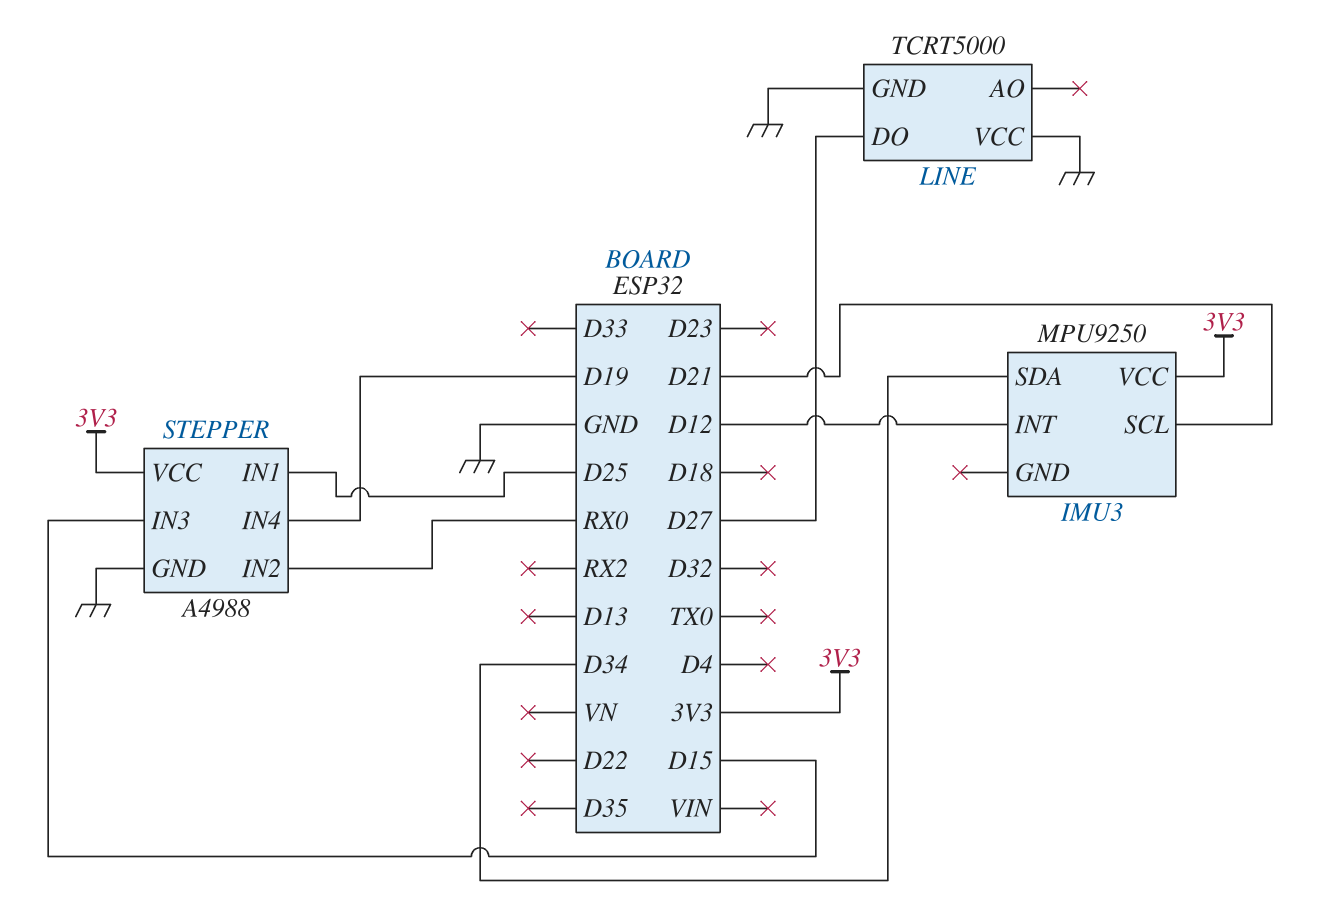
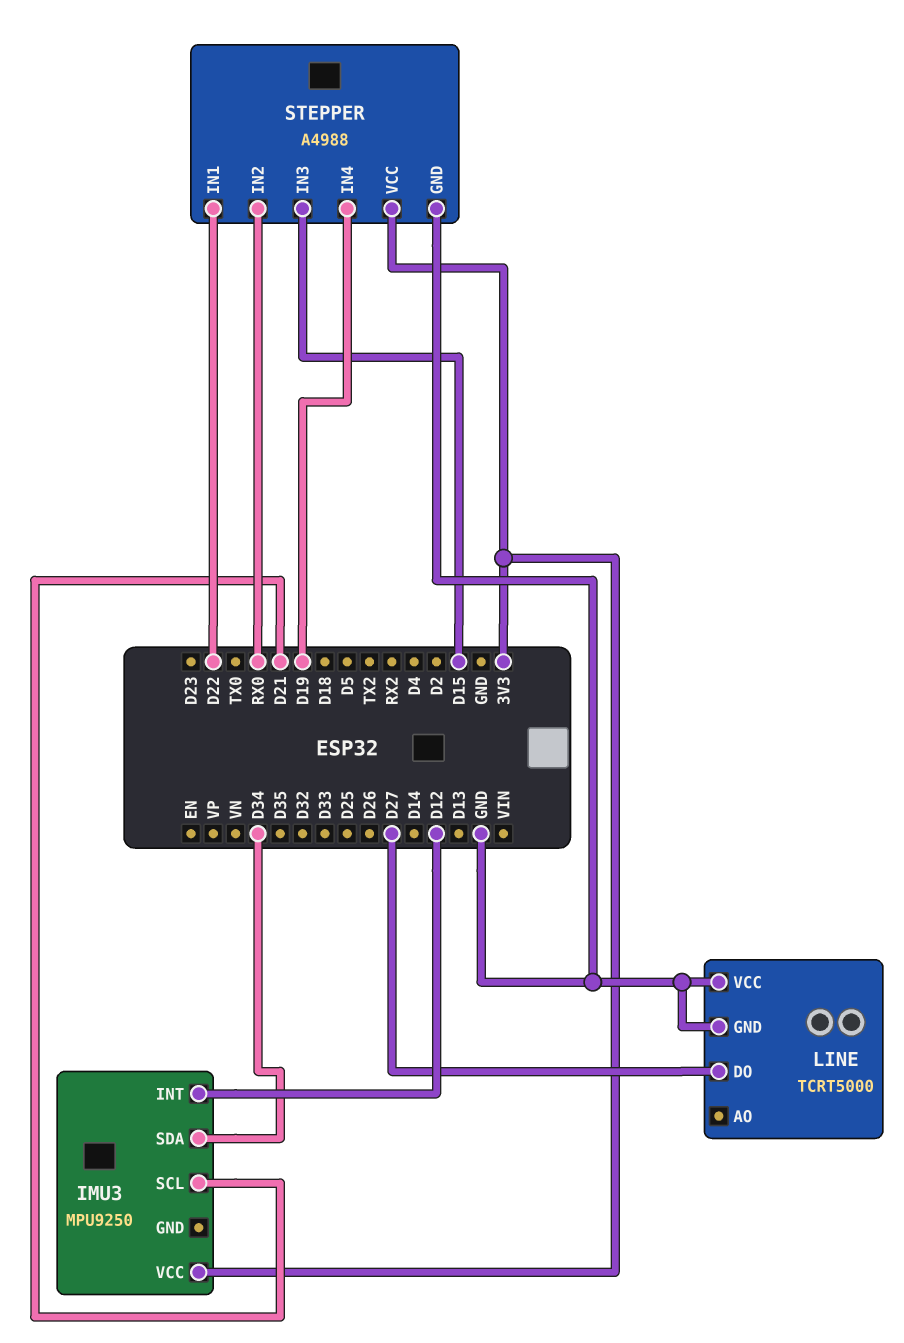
STEPPER pin IN1: D25 -> D22

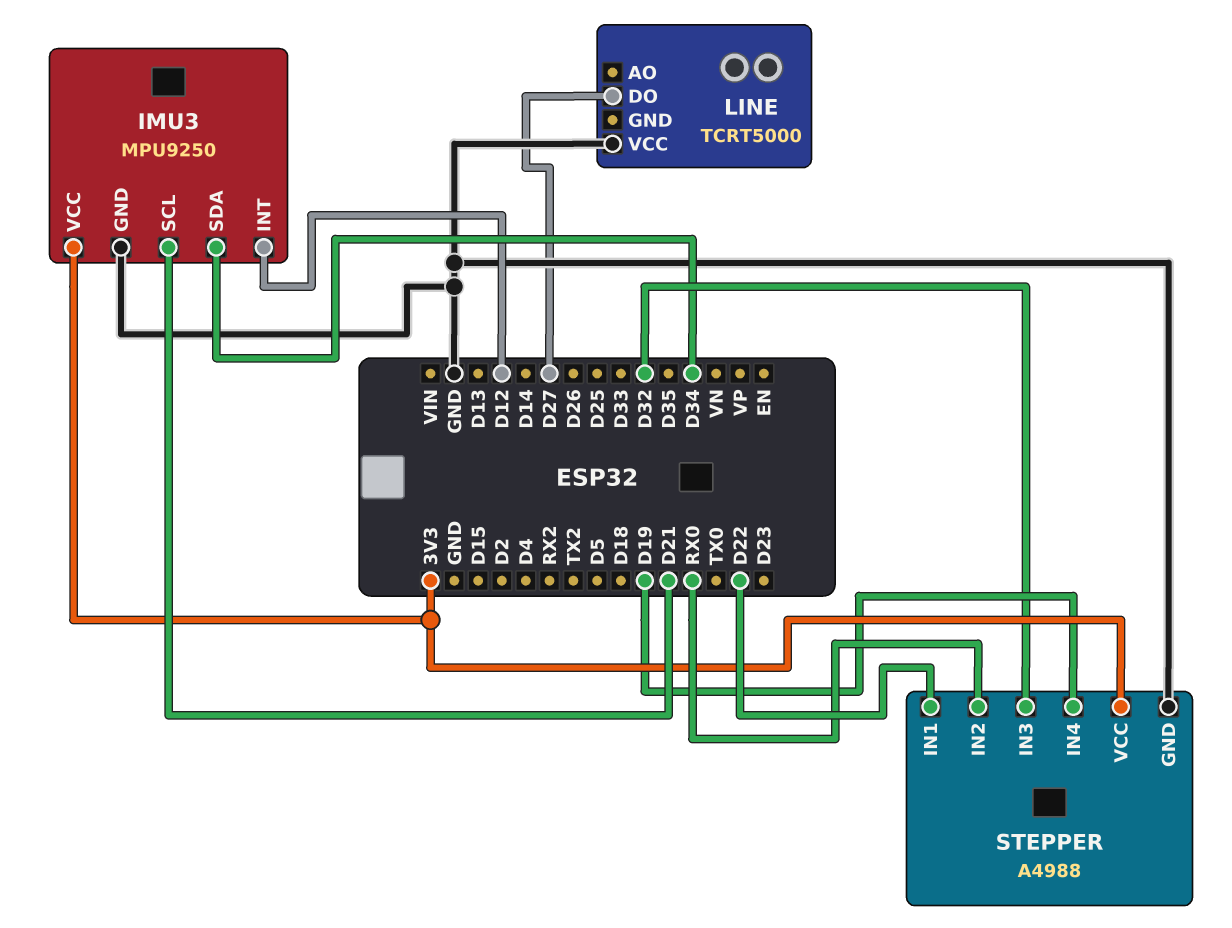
IMU3 pin GND: none -> GND
LINE pin GND: GND -> none
STEPPER pin IN3: D15 -> D32

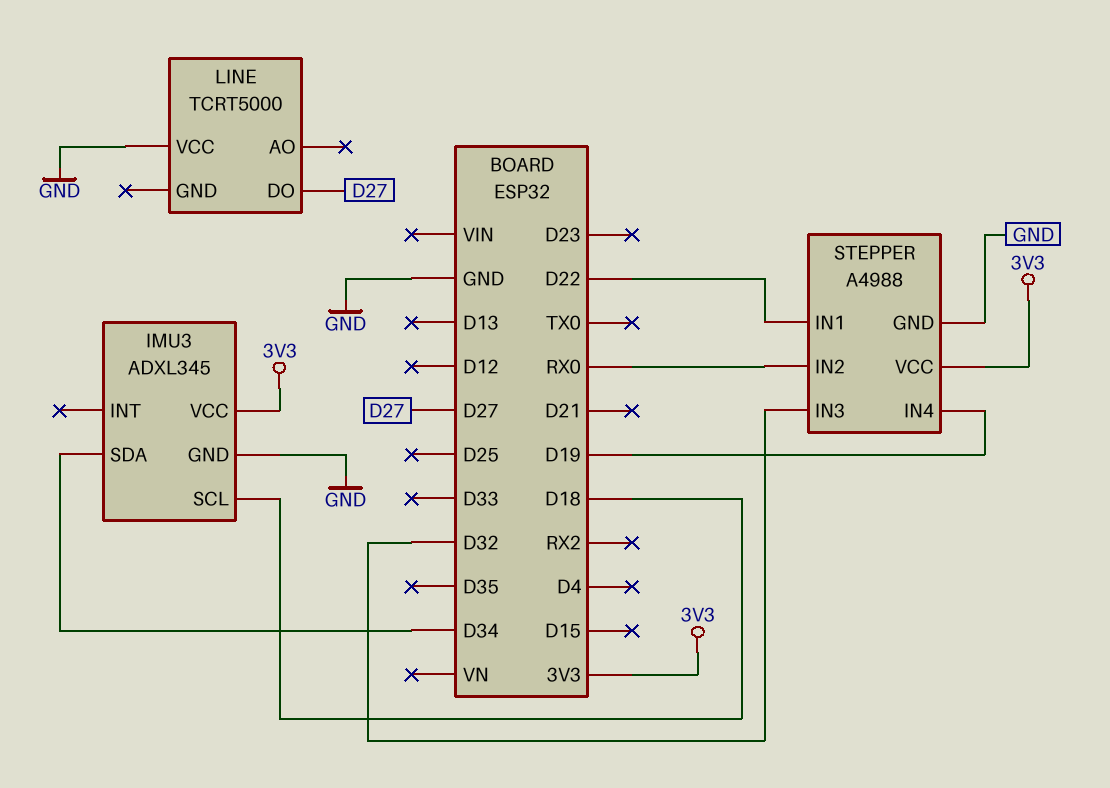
IMU3: MPU9250 -> ADXL345
IMU3 pin INT: D12 -> none
IMU3 pin SCL: D21 -> D18

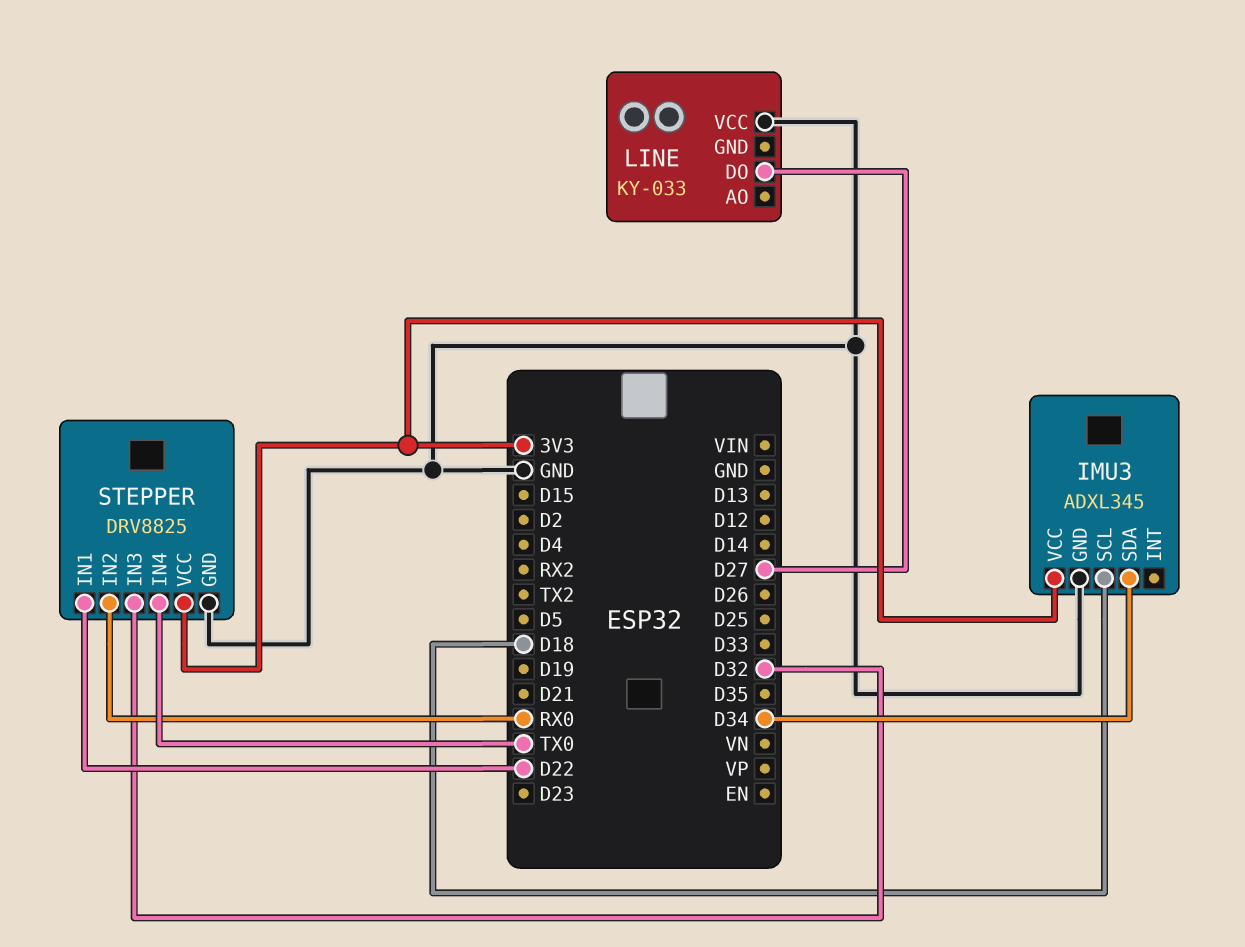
LINE: TCRT5000 -> KY-033
STEPPER: A4988 -> DRV8825
STEPPER pin IN4: D19 -> TX0

